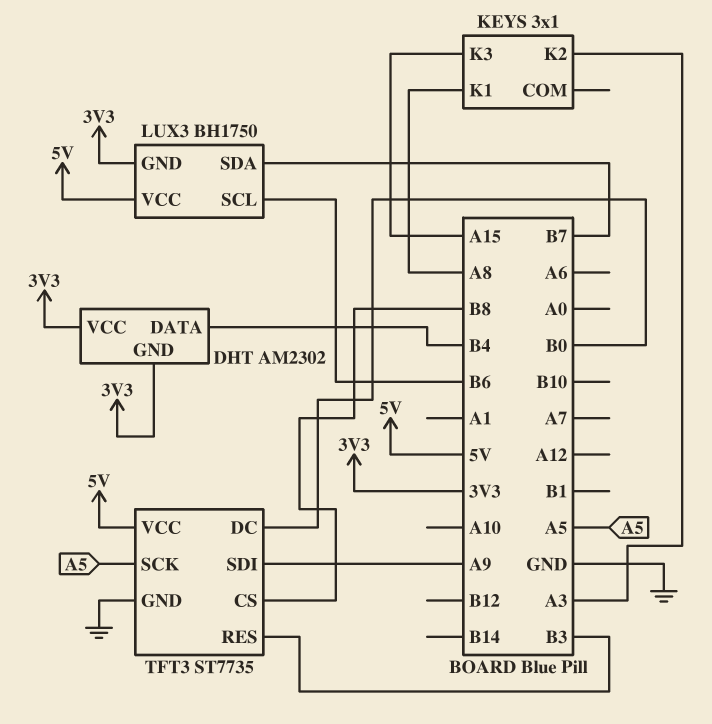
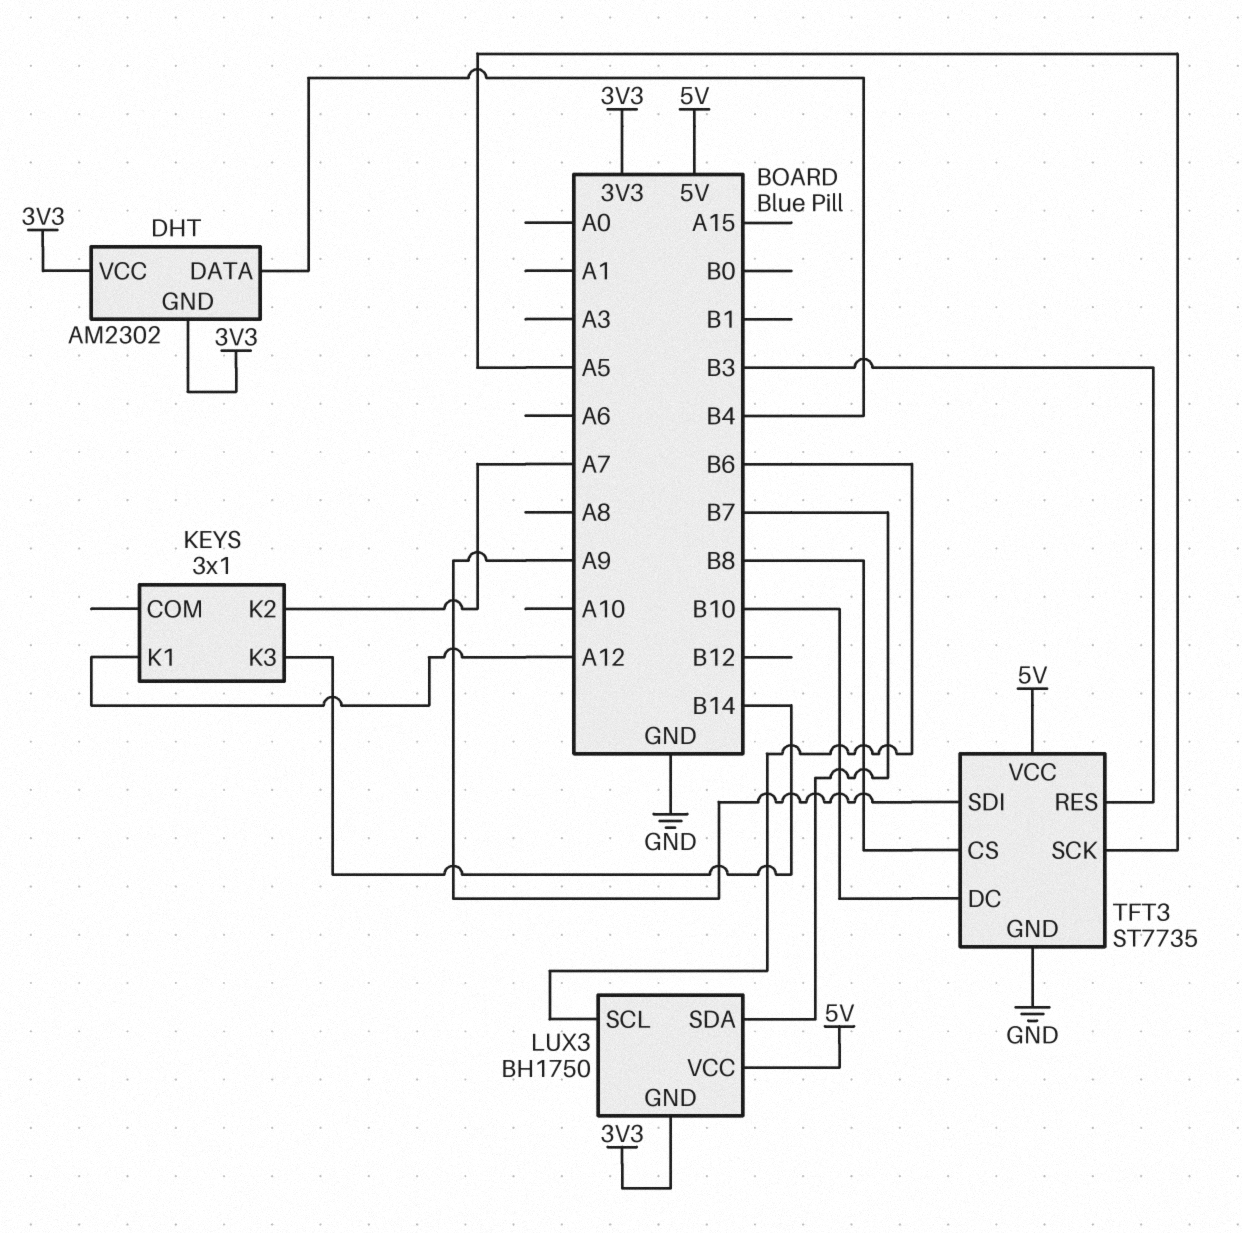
KEYS pin K1: A8 -> A12
KEYS pin K2: A3 -> A7
KEYS pin K3: A15 -> B14
TFT3 pin DC: B0 -> B10

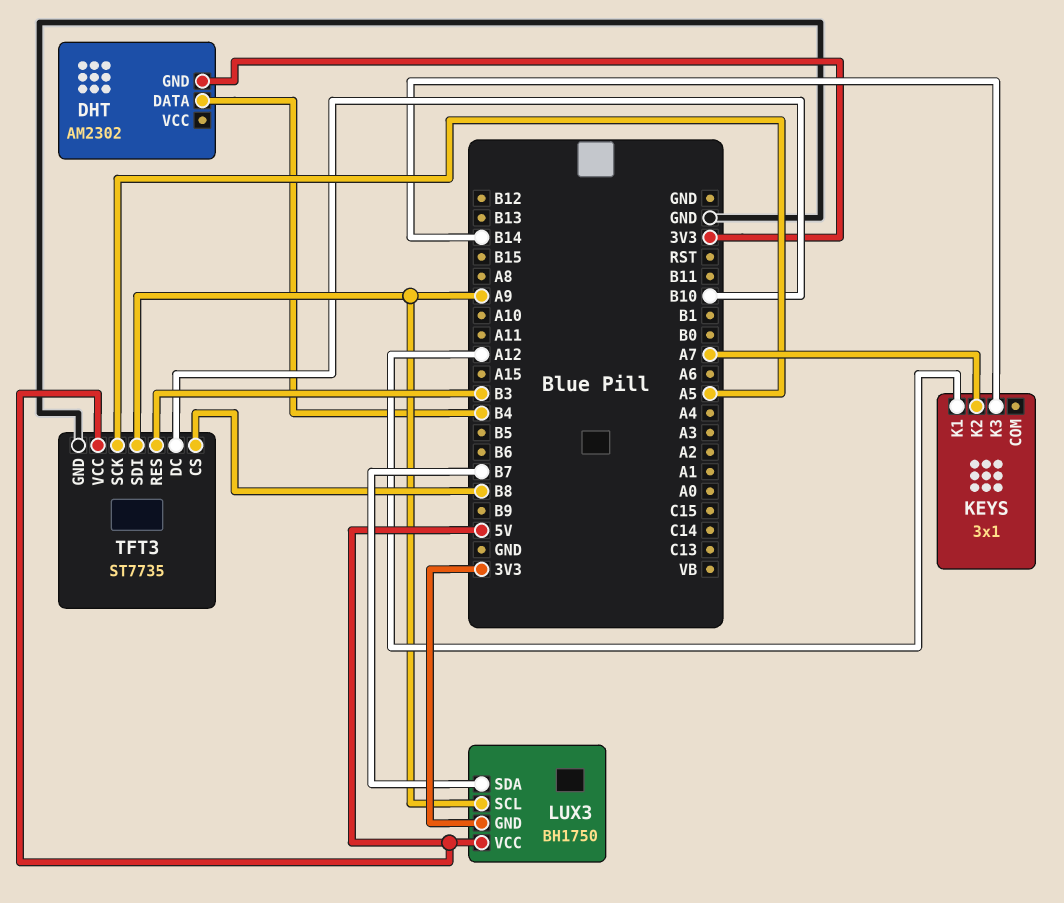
DHT pin VCC: 3V3 -> none
LUX3 pin SCL: B6 -> A9

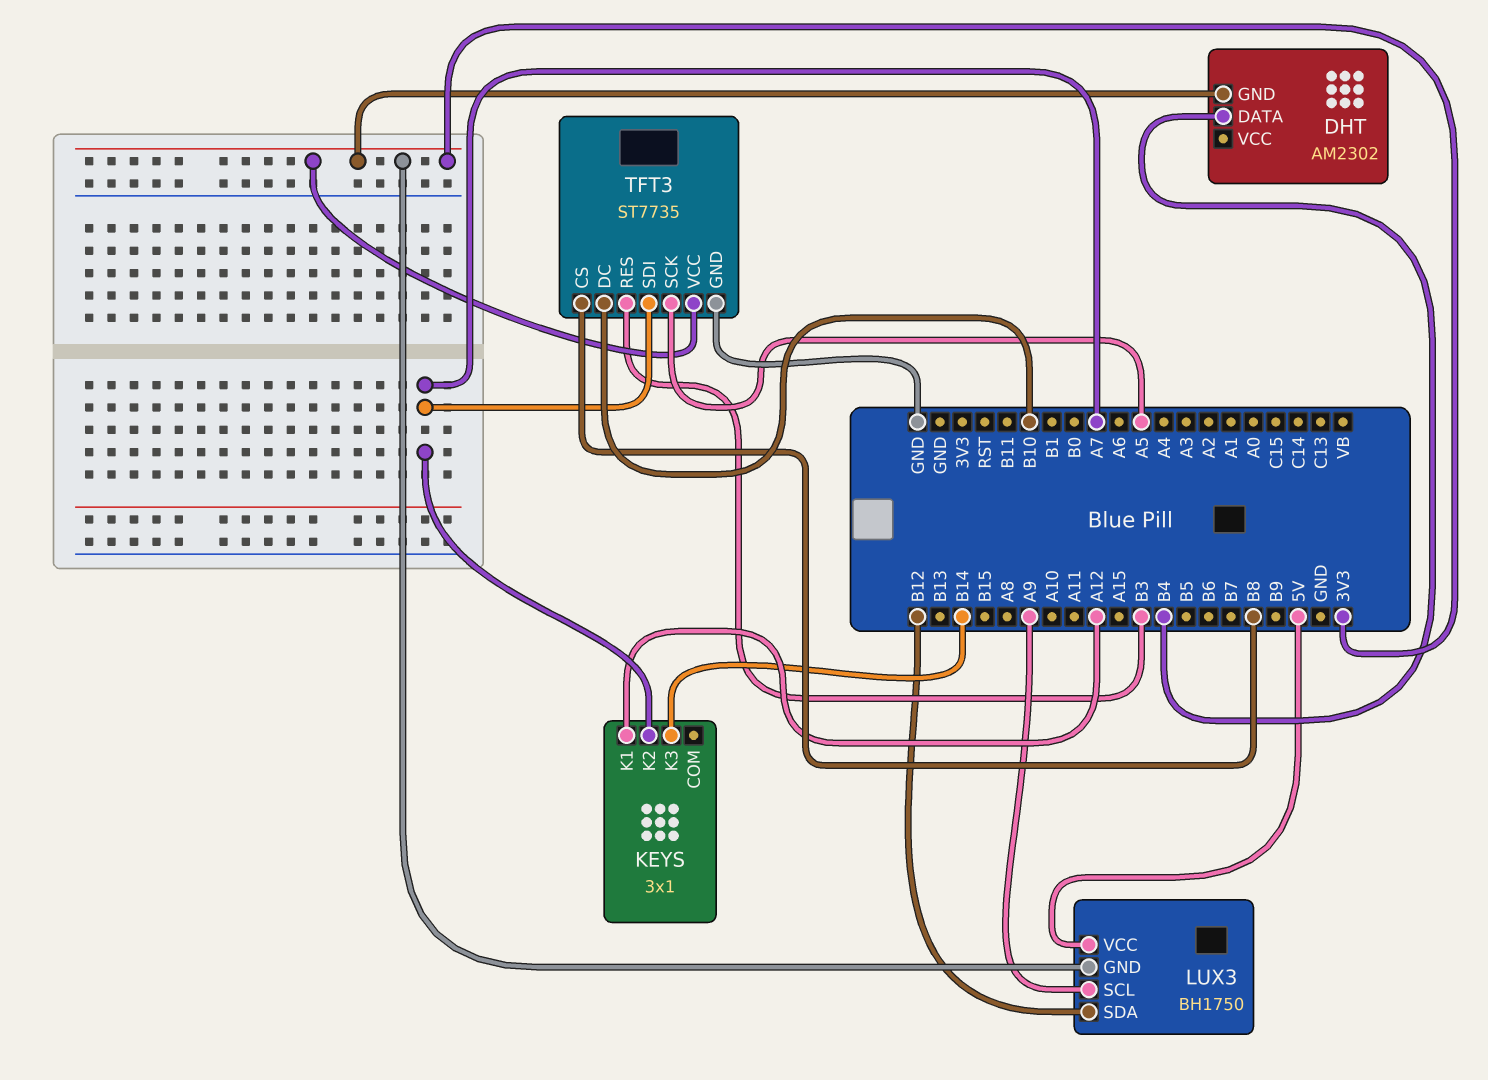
LUX3 pin SDA: B7 -> B12
TFT3 pin SDI: A9 -> A7
TFT3 pin VCC: 5V -> 3V3

